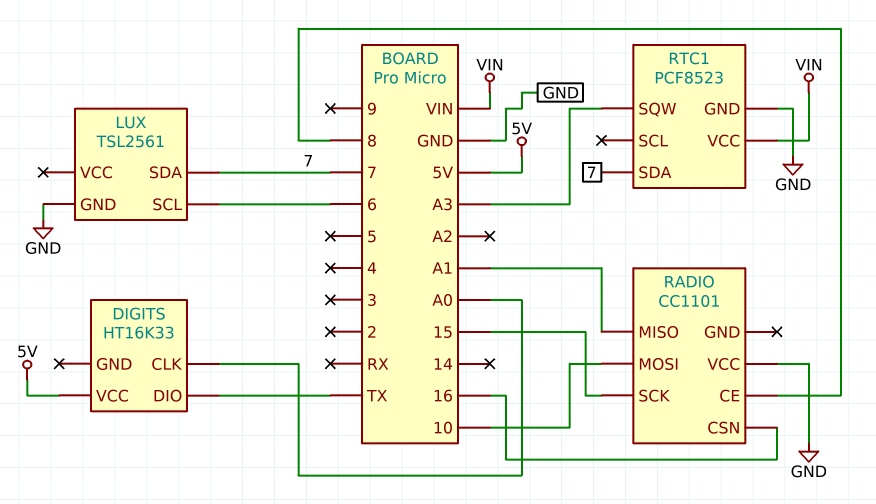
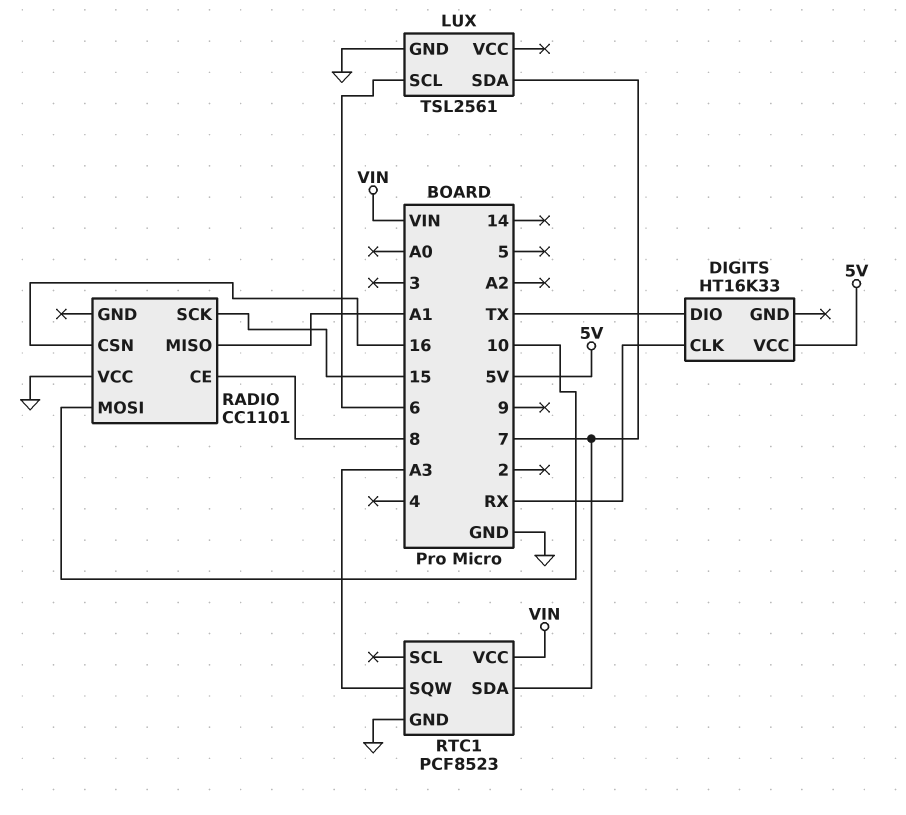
DIGITS pin CLK: A0 -> RX

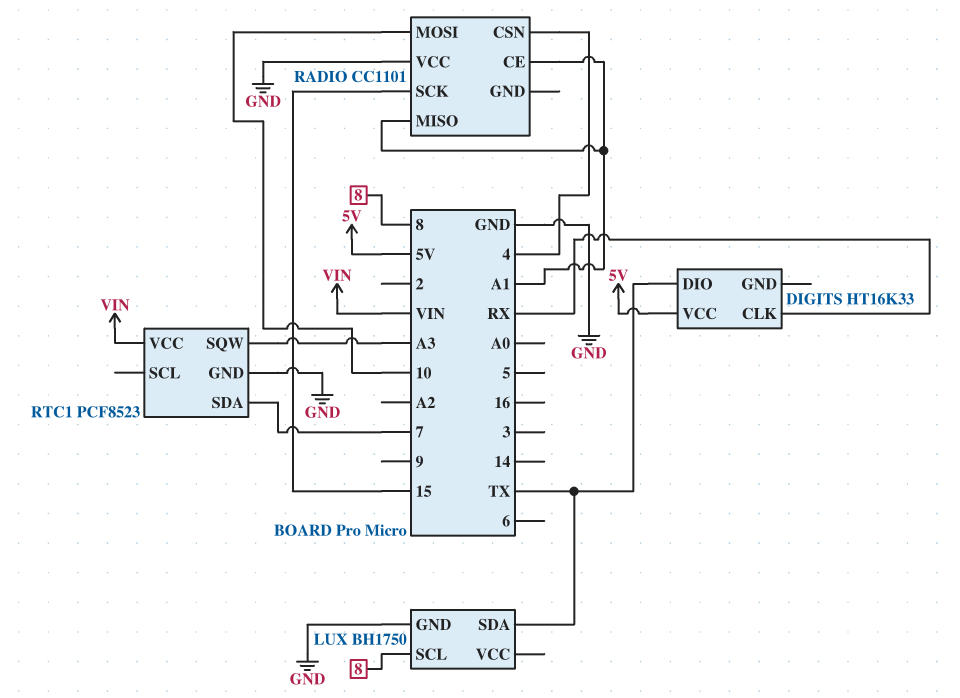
LUX: TSL2561 -> BH1750
LUX pin SCL: 6 -> 8
LUX pin SDA: 7 -> TX
RADIO pin CE: 8 -> A1
RADIO pin CSN: 16 -> 4

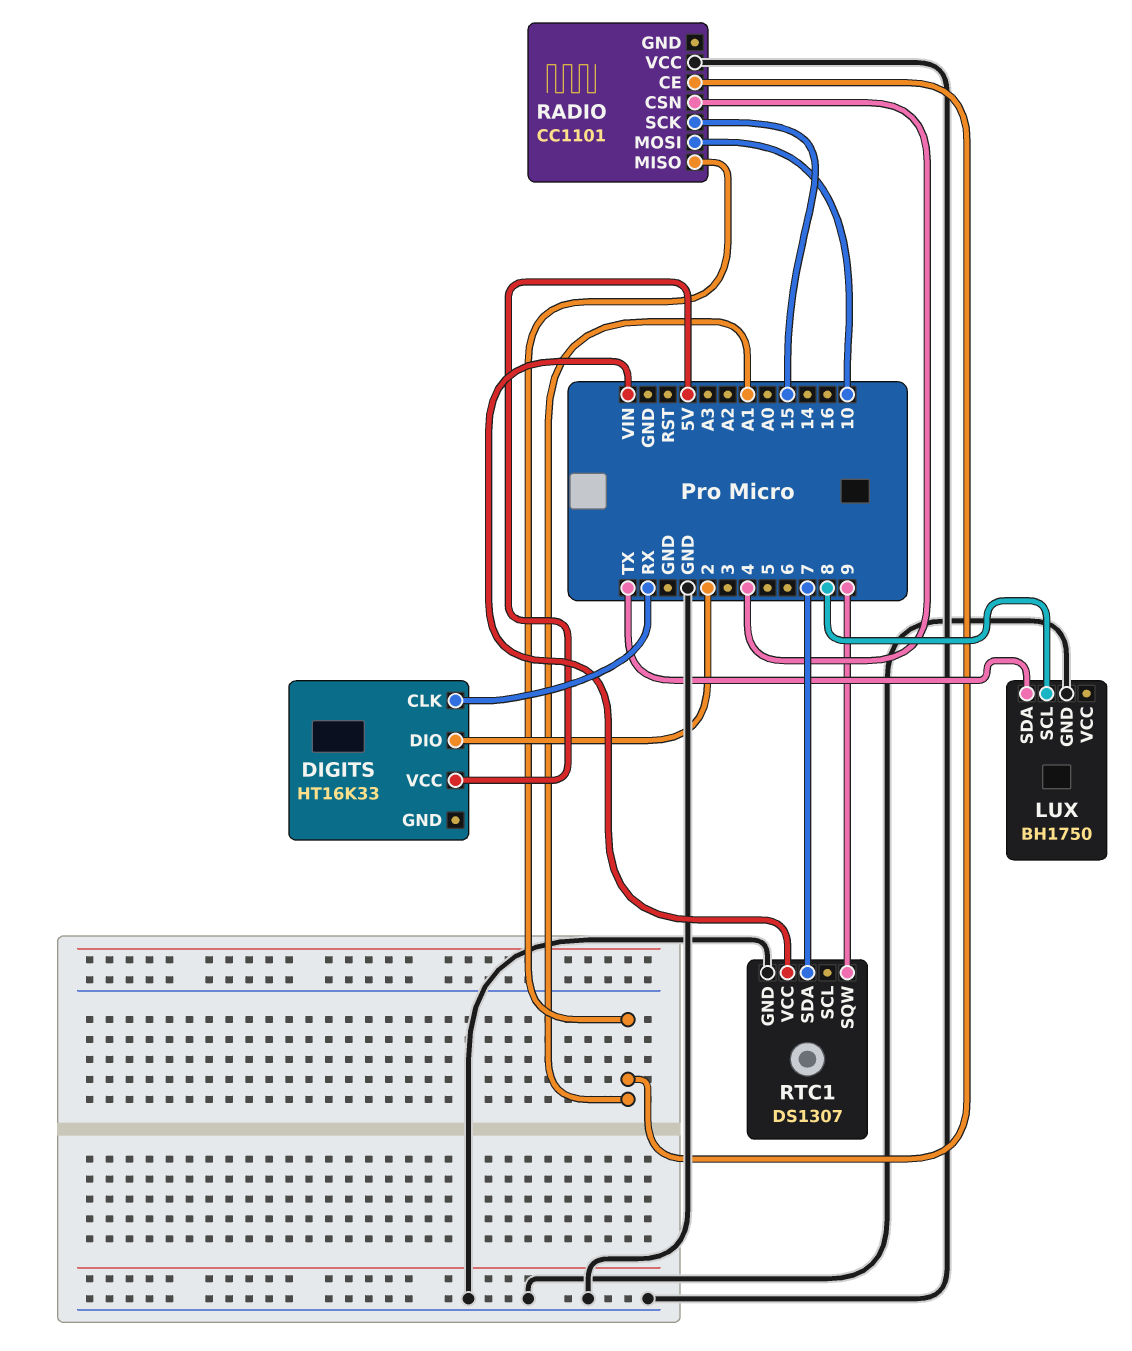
DIGITS pin DIO: TX -> 2
RTC1: PCF8523 -> DS1307
RTC1 pin SQW: A3 -> 9

